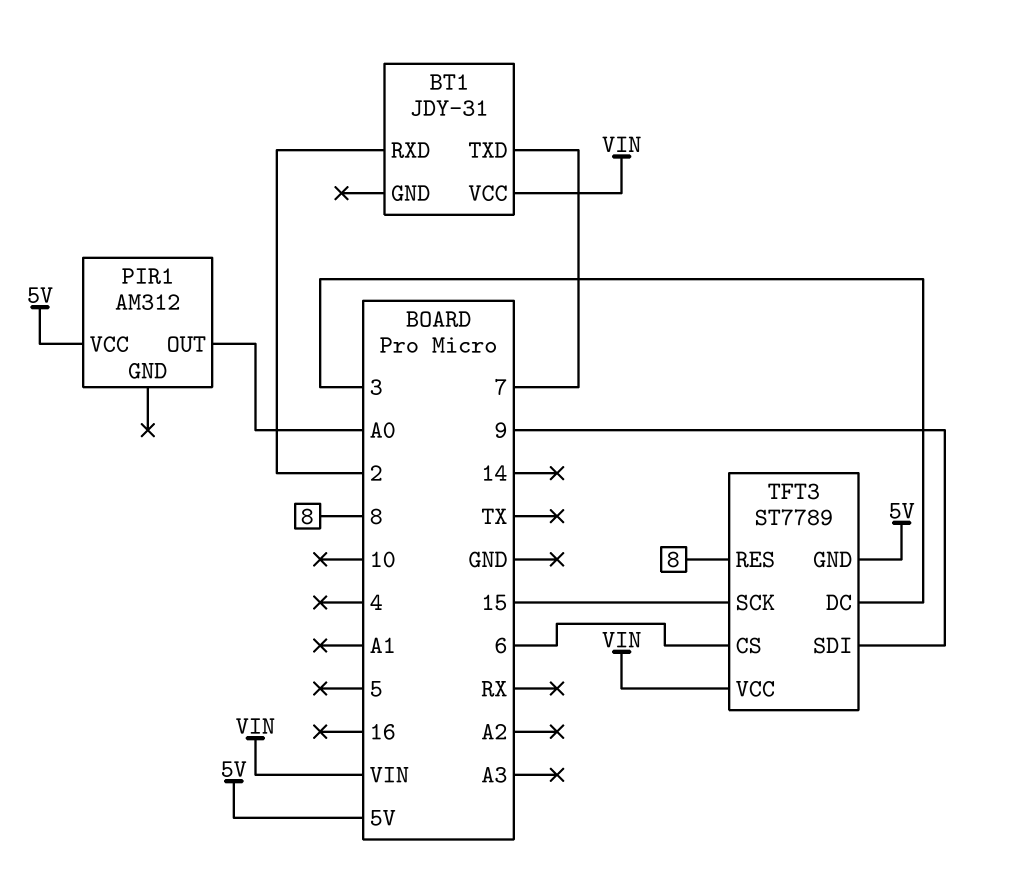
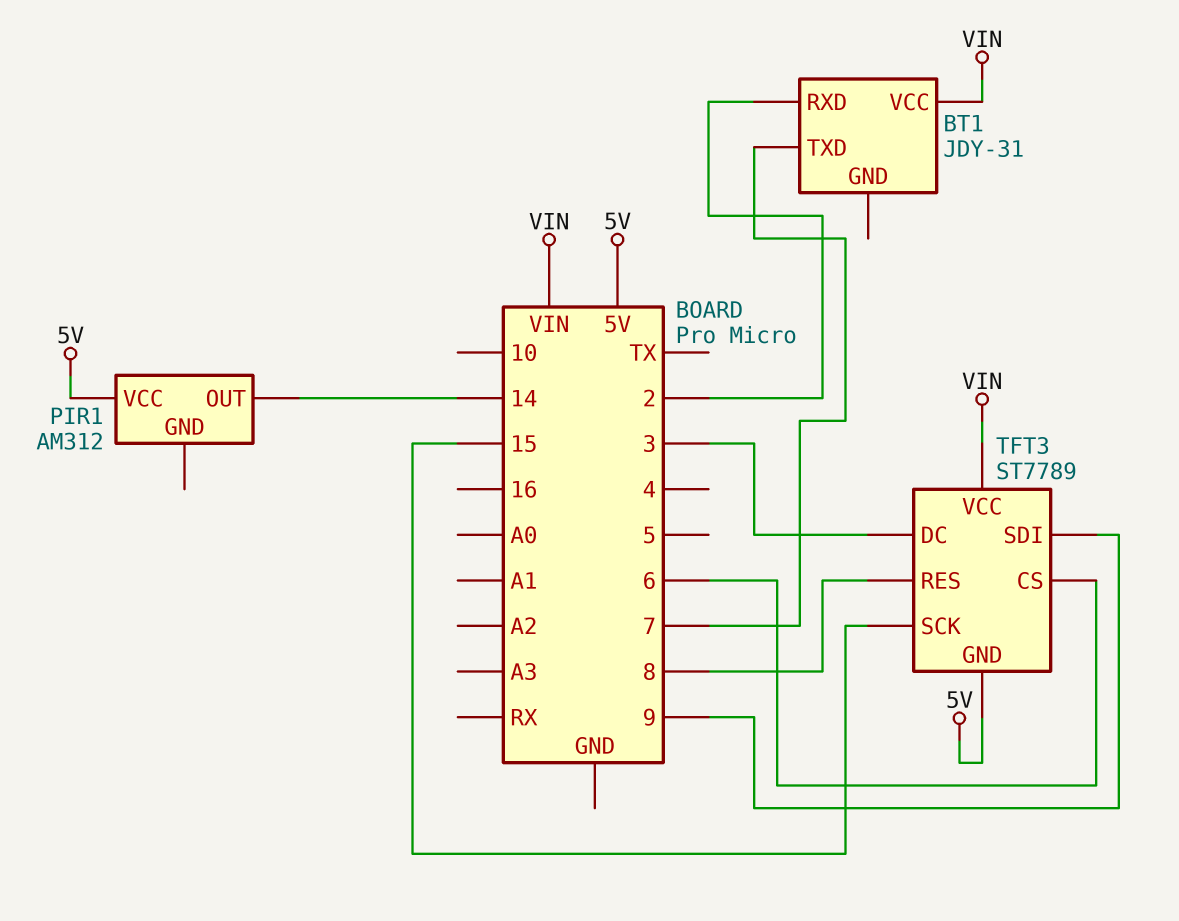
PIR1 pin OUT: A0 -> 14

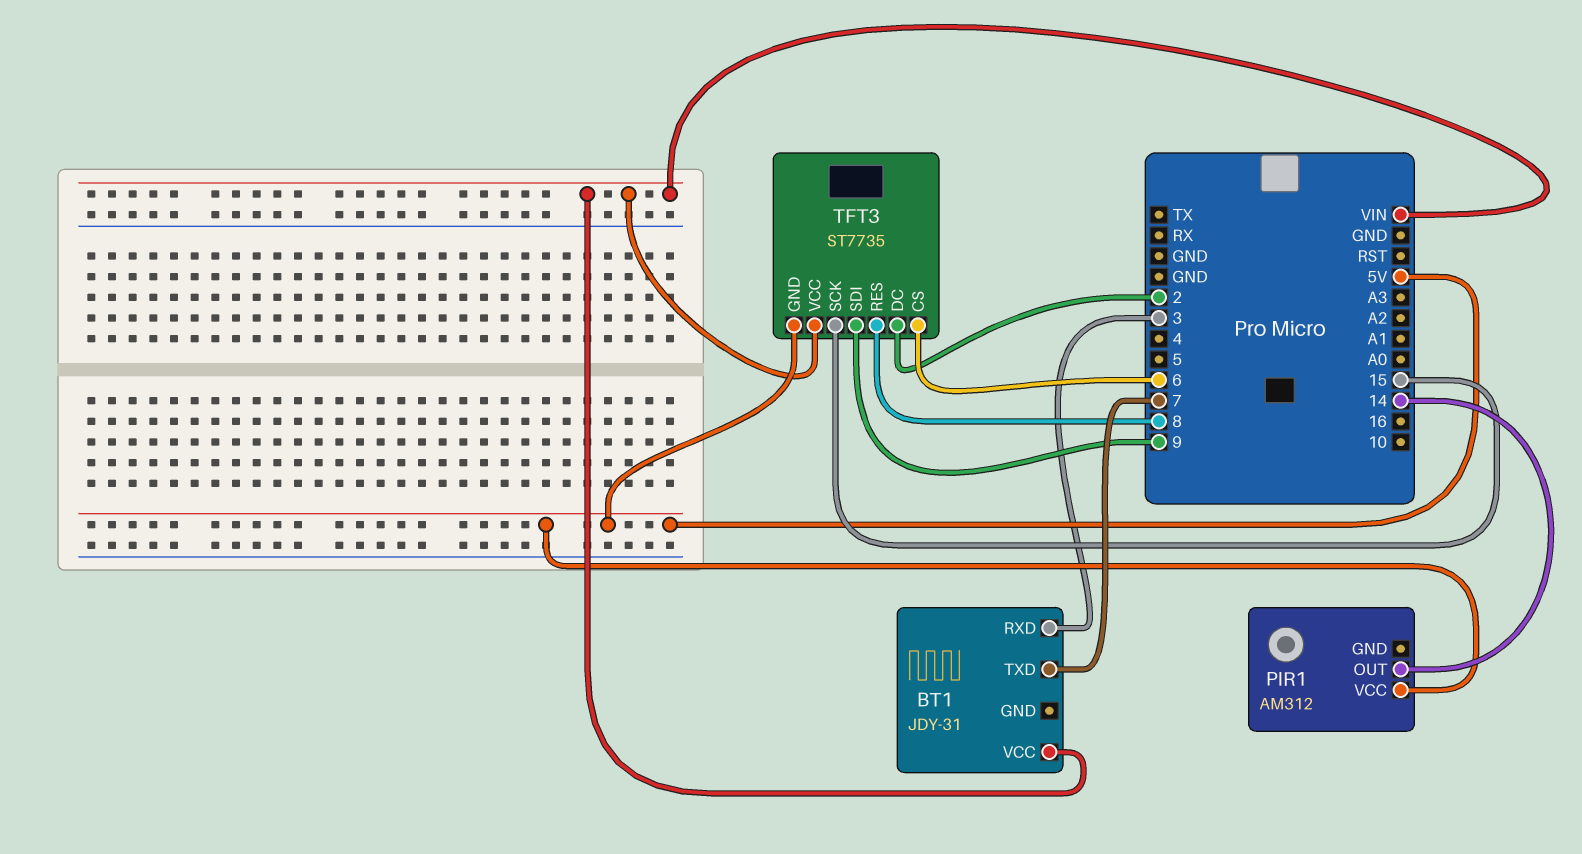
BT1 pin RXD: 2 -> 3
TFT3: ST7789 -> ST7735
TFT3 pin DC: 3 -> 2

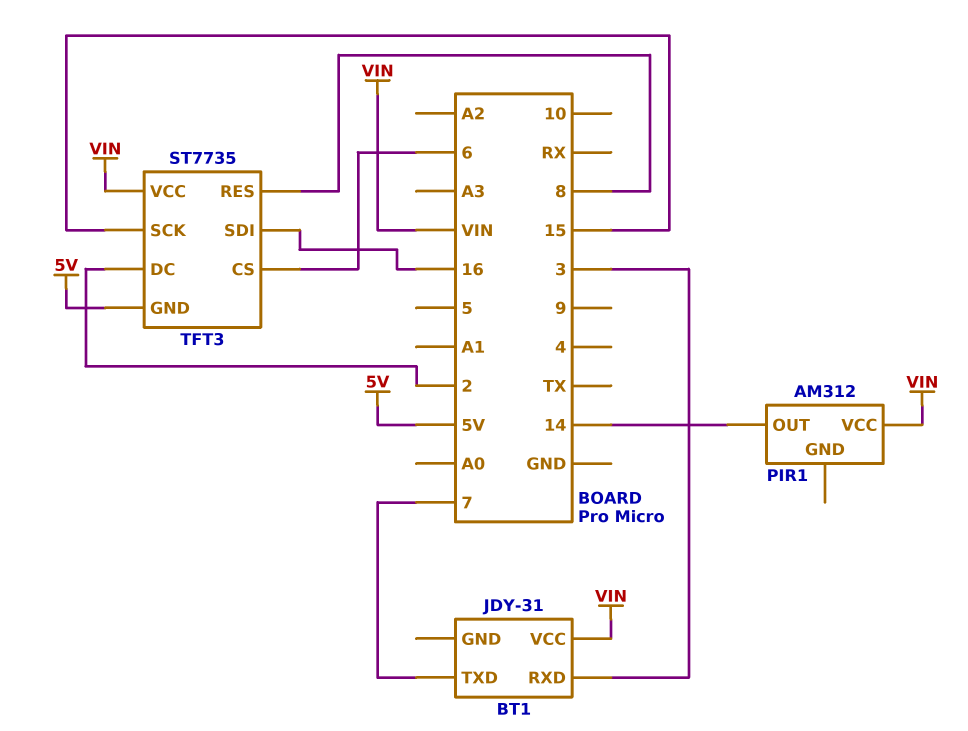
PIR1 pin VCC: 5V -> VIN
TFT3 pin SDI: 9 -> 16

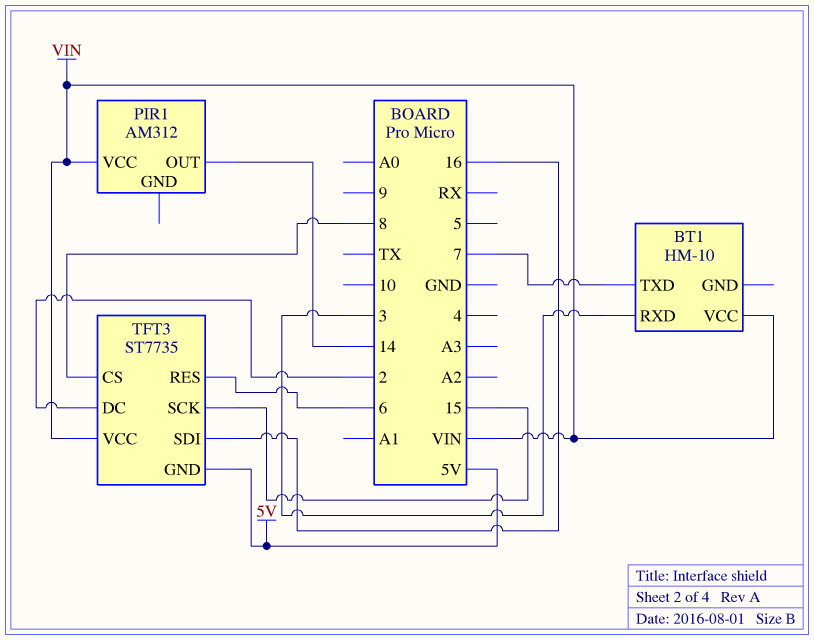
BT1: JDY-31 -> HM-10
TFT3 pin CS: 6 -> 8
TFT3 pin RES: 8 -> 6

